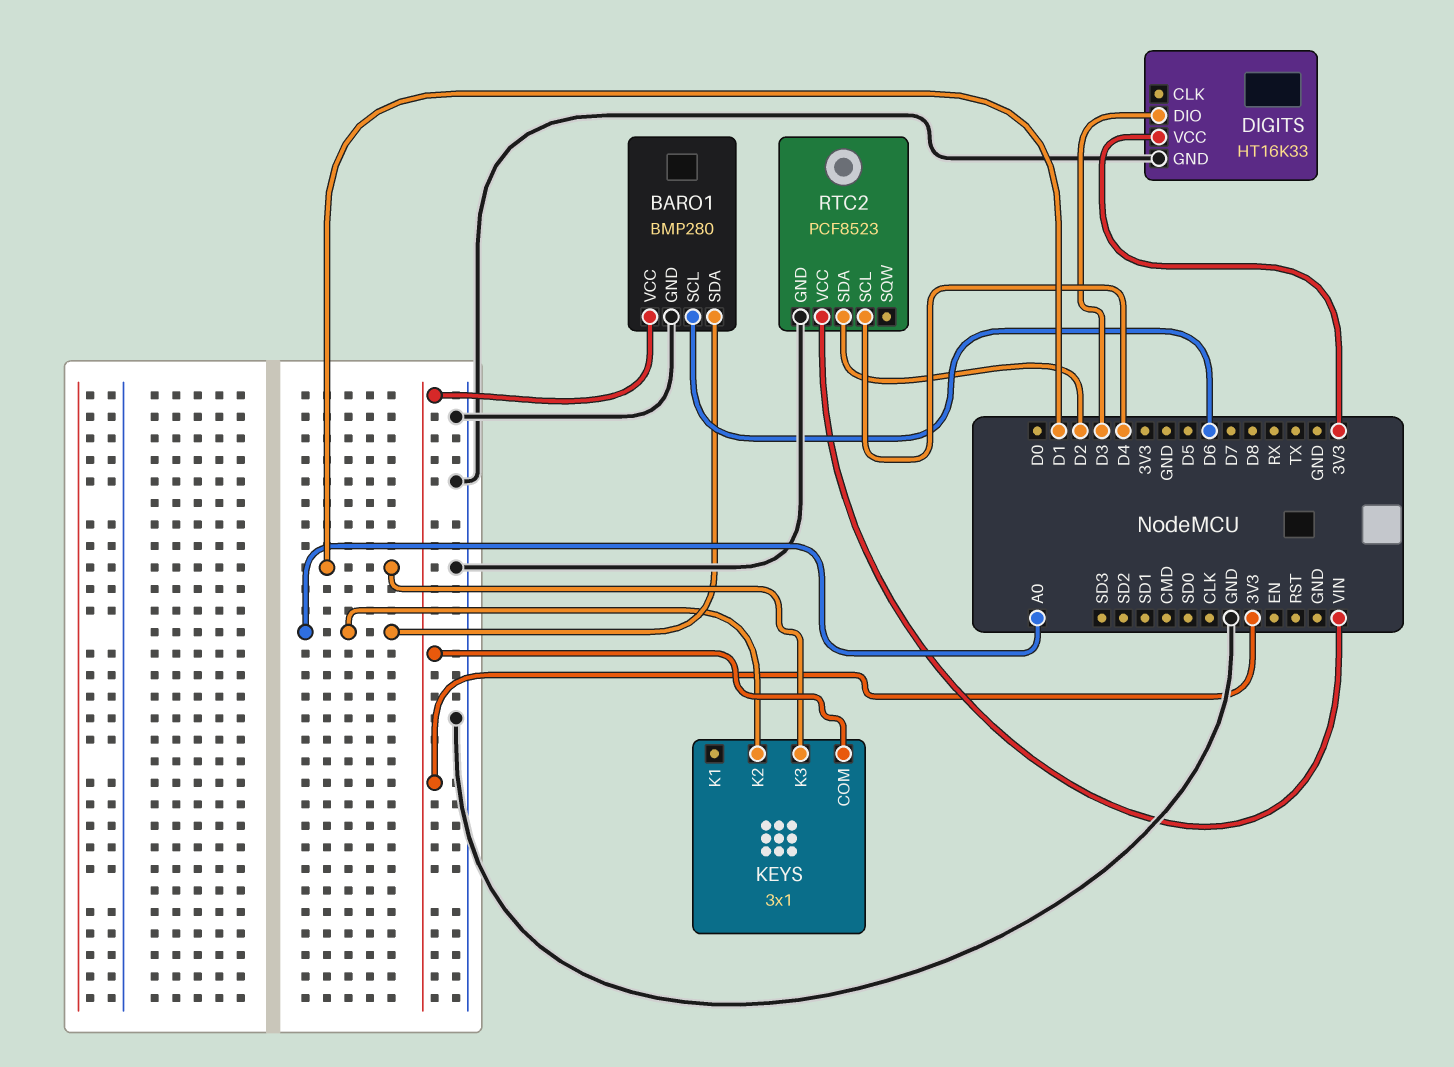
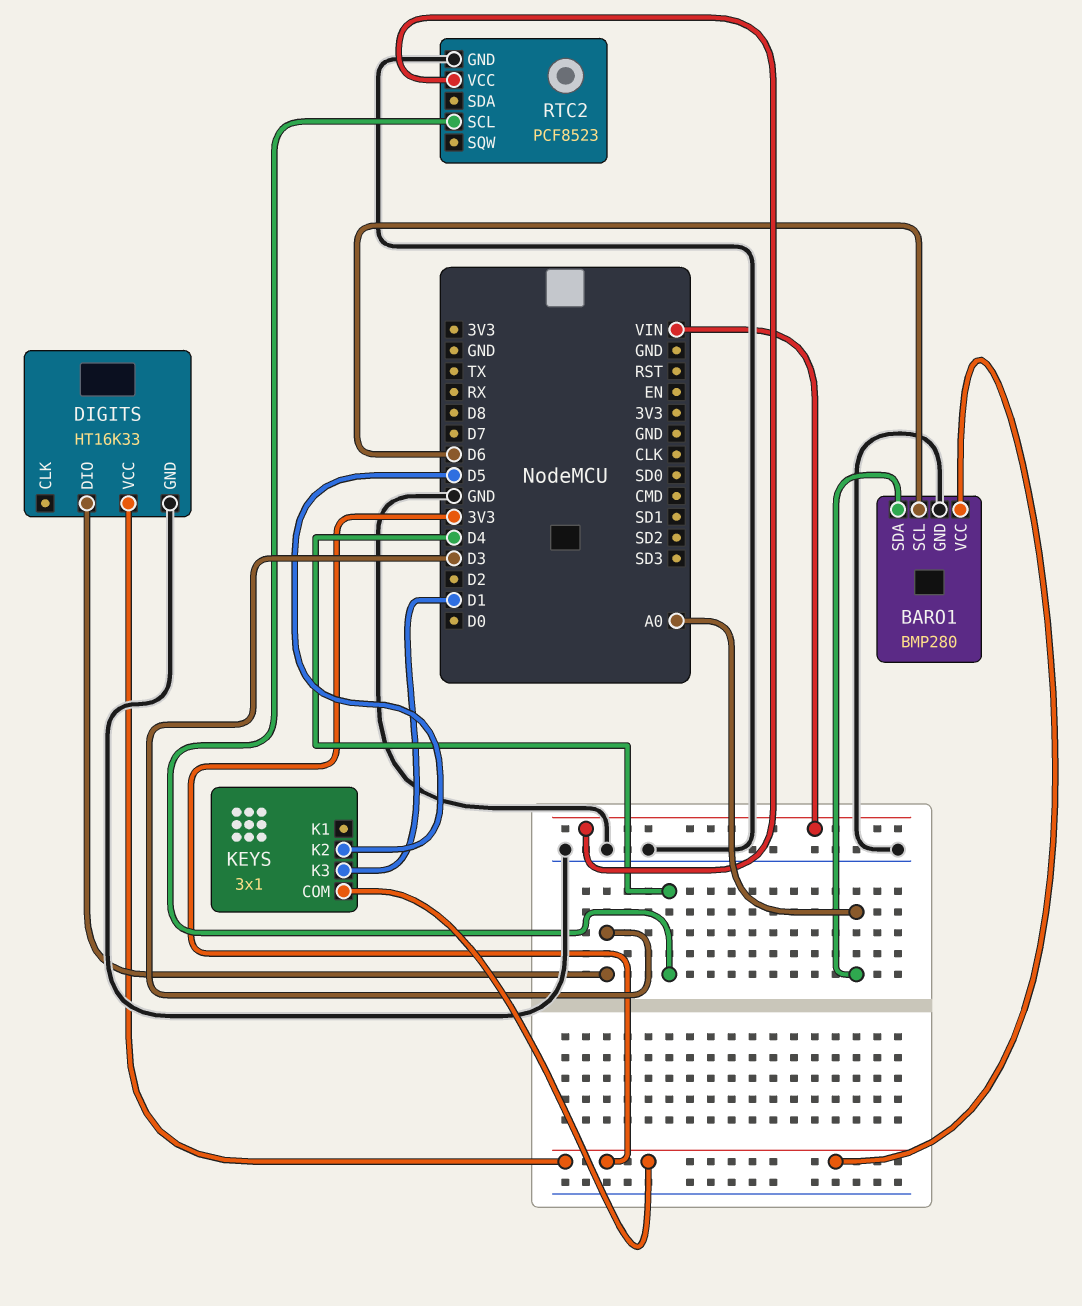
KEYS pin K2: A0 -> D5
RTC2 pin SDA: D2 -> none

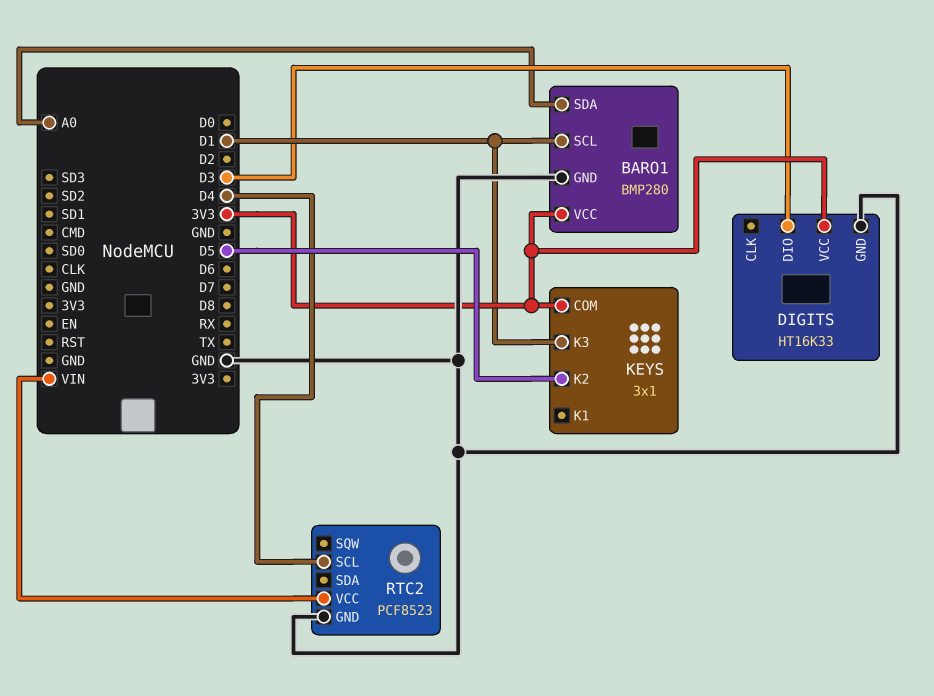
BARO1 pin SCL: D6 -> D1

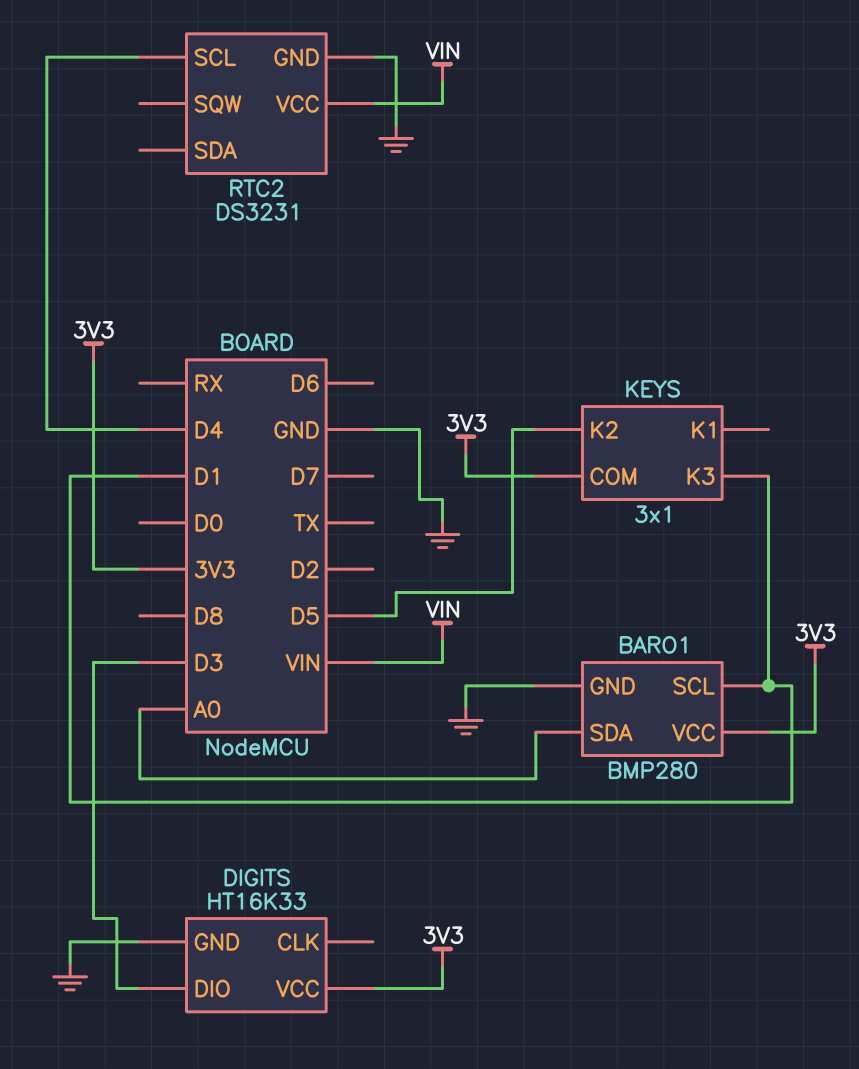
RTC2: PCF8523 -> DS3231

